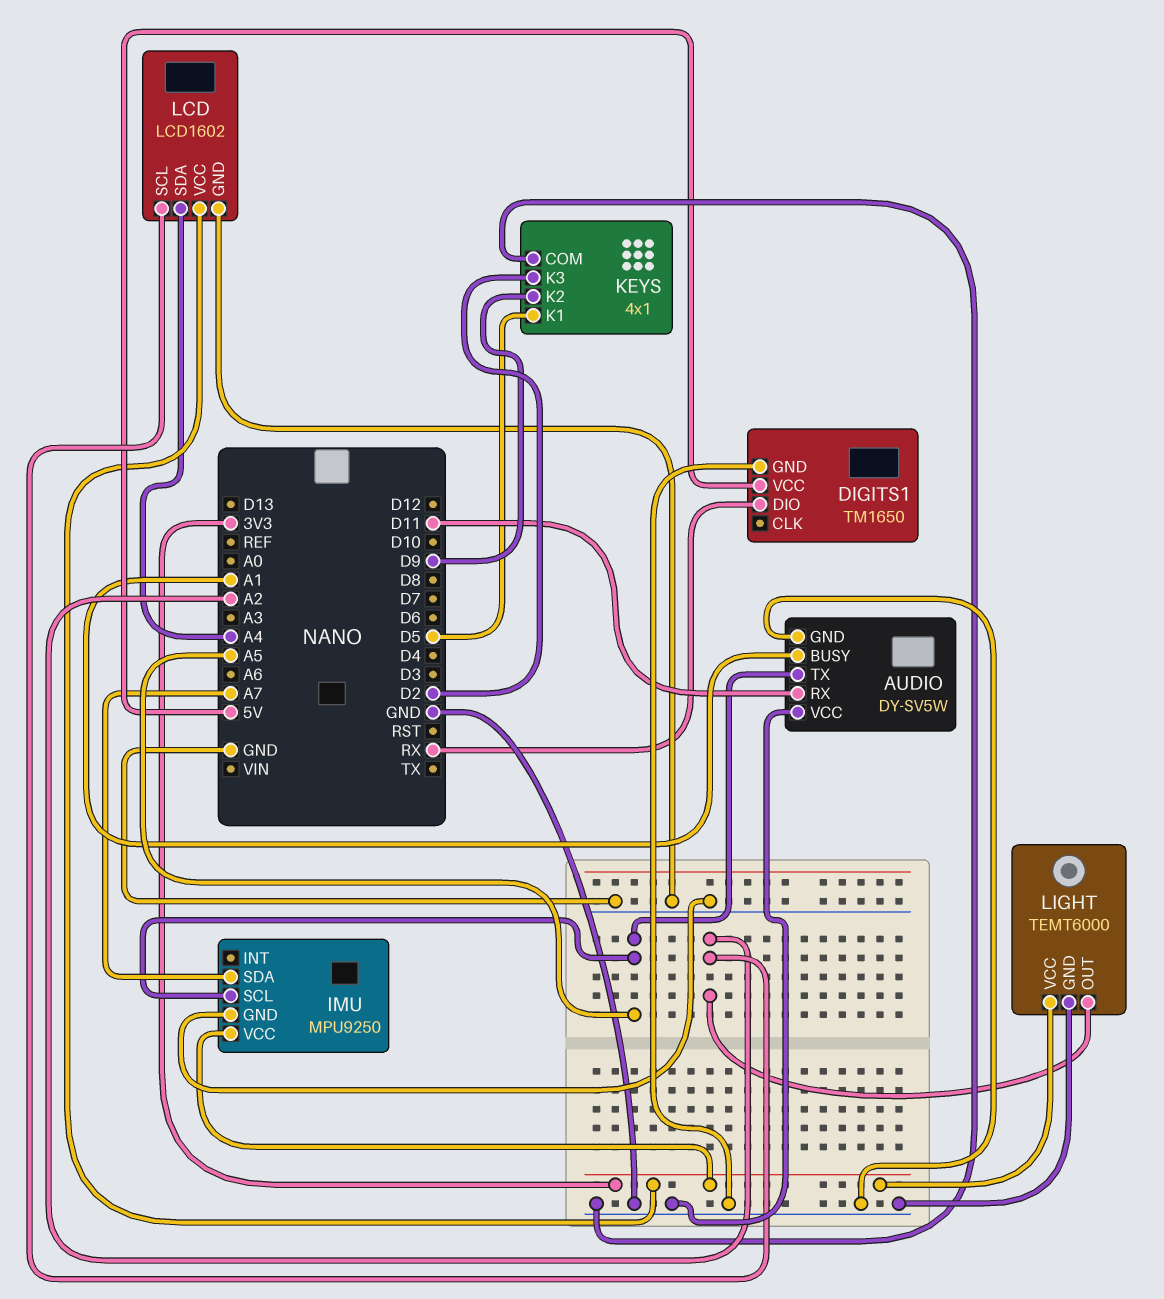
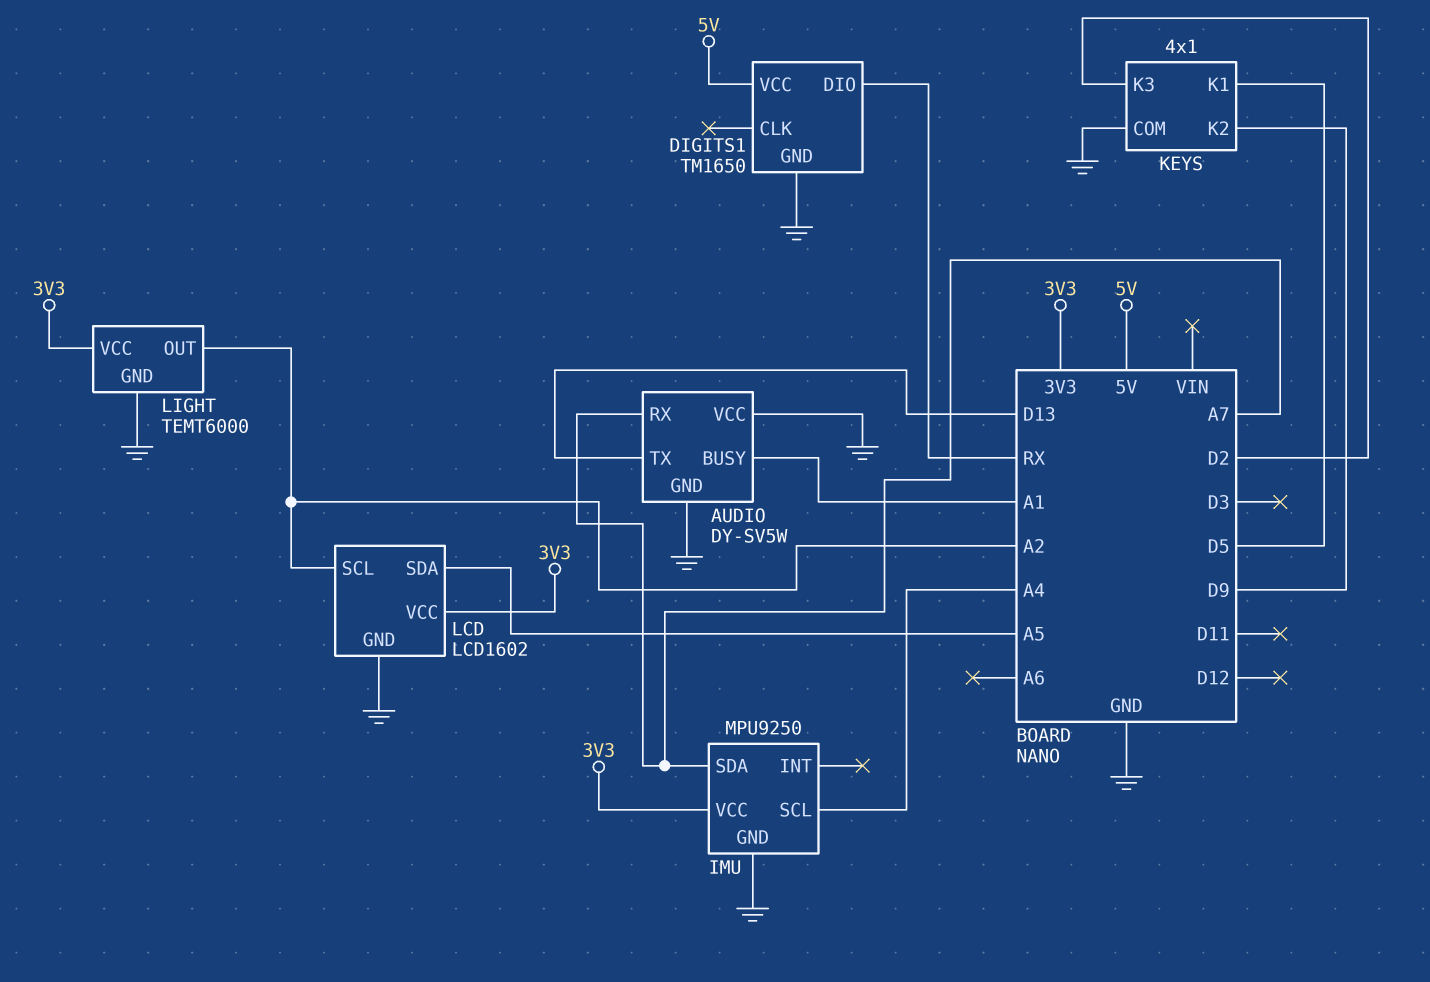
AUDIO pin RX: D11 -> A7
AUDIO pin TX: A5 -> D13
IMU pin SCL: A5 -> A4
LCD pin SDA: A4 -> A5

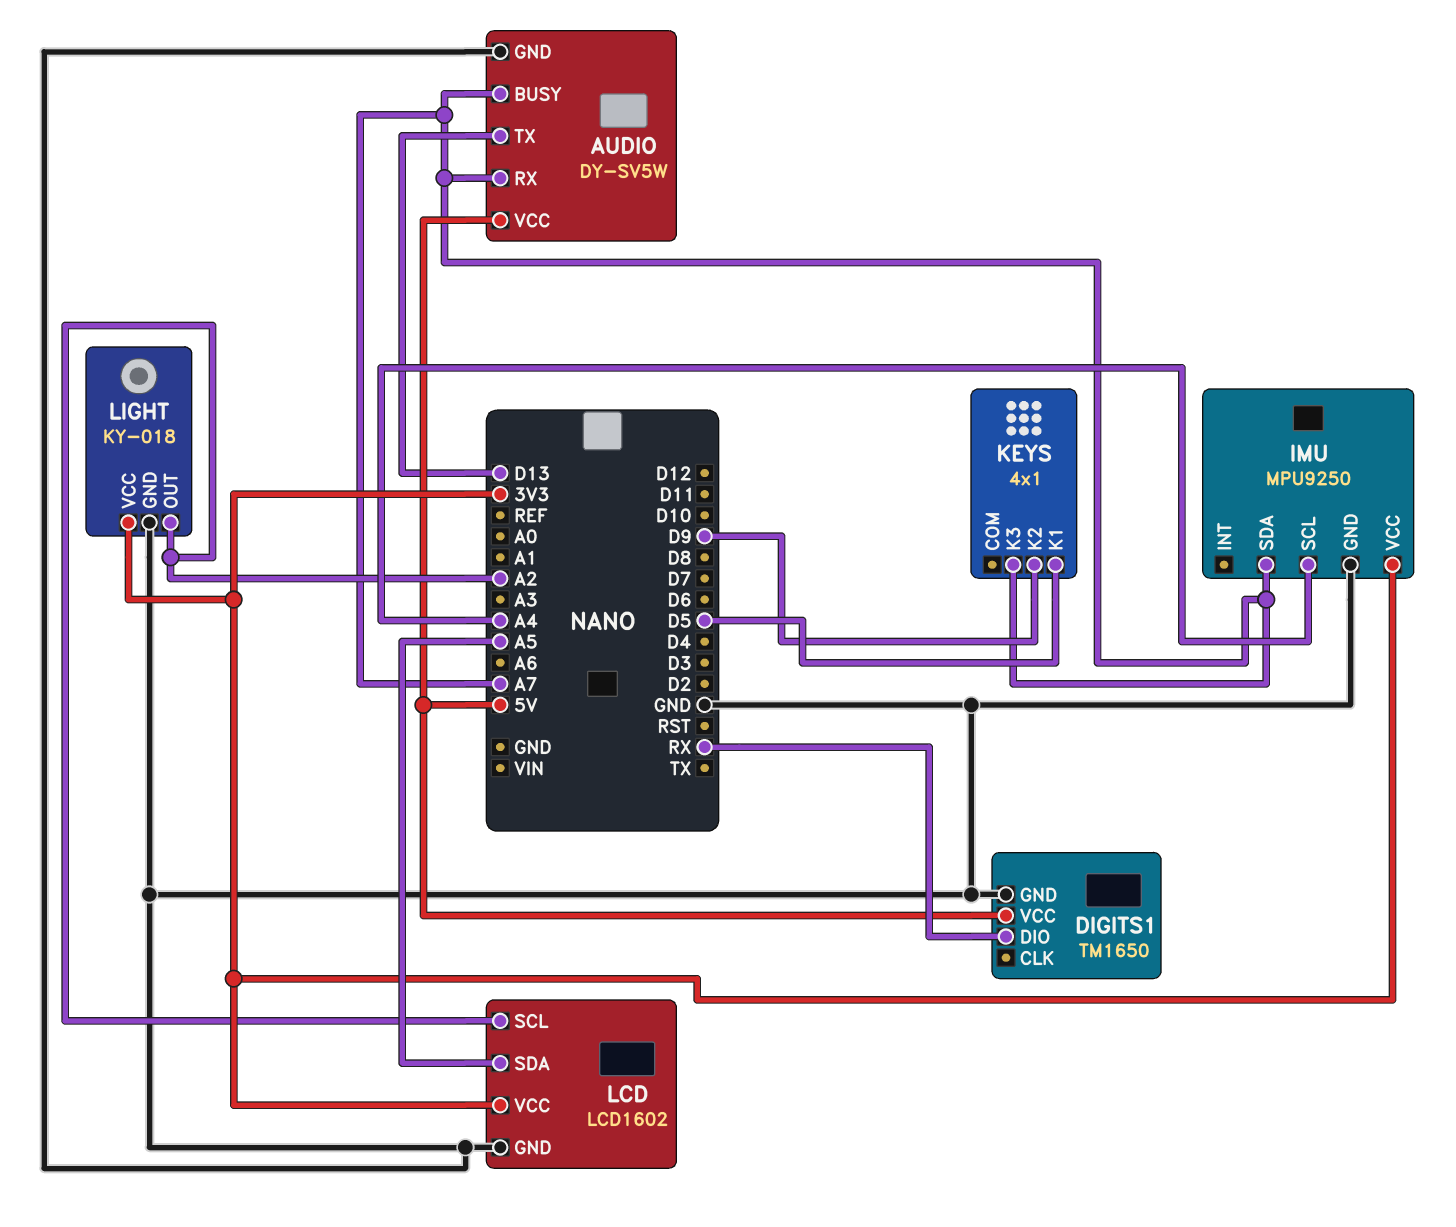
AUDIO pin BUSY: A1 -> A7
AUDIO pin VCC: GND -> 5V
KEYS pin COM: GND -> none
KEYS pin K3: D2 -> A7
LIGHT: TEMT6000 -> KY-018

